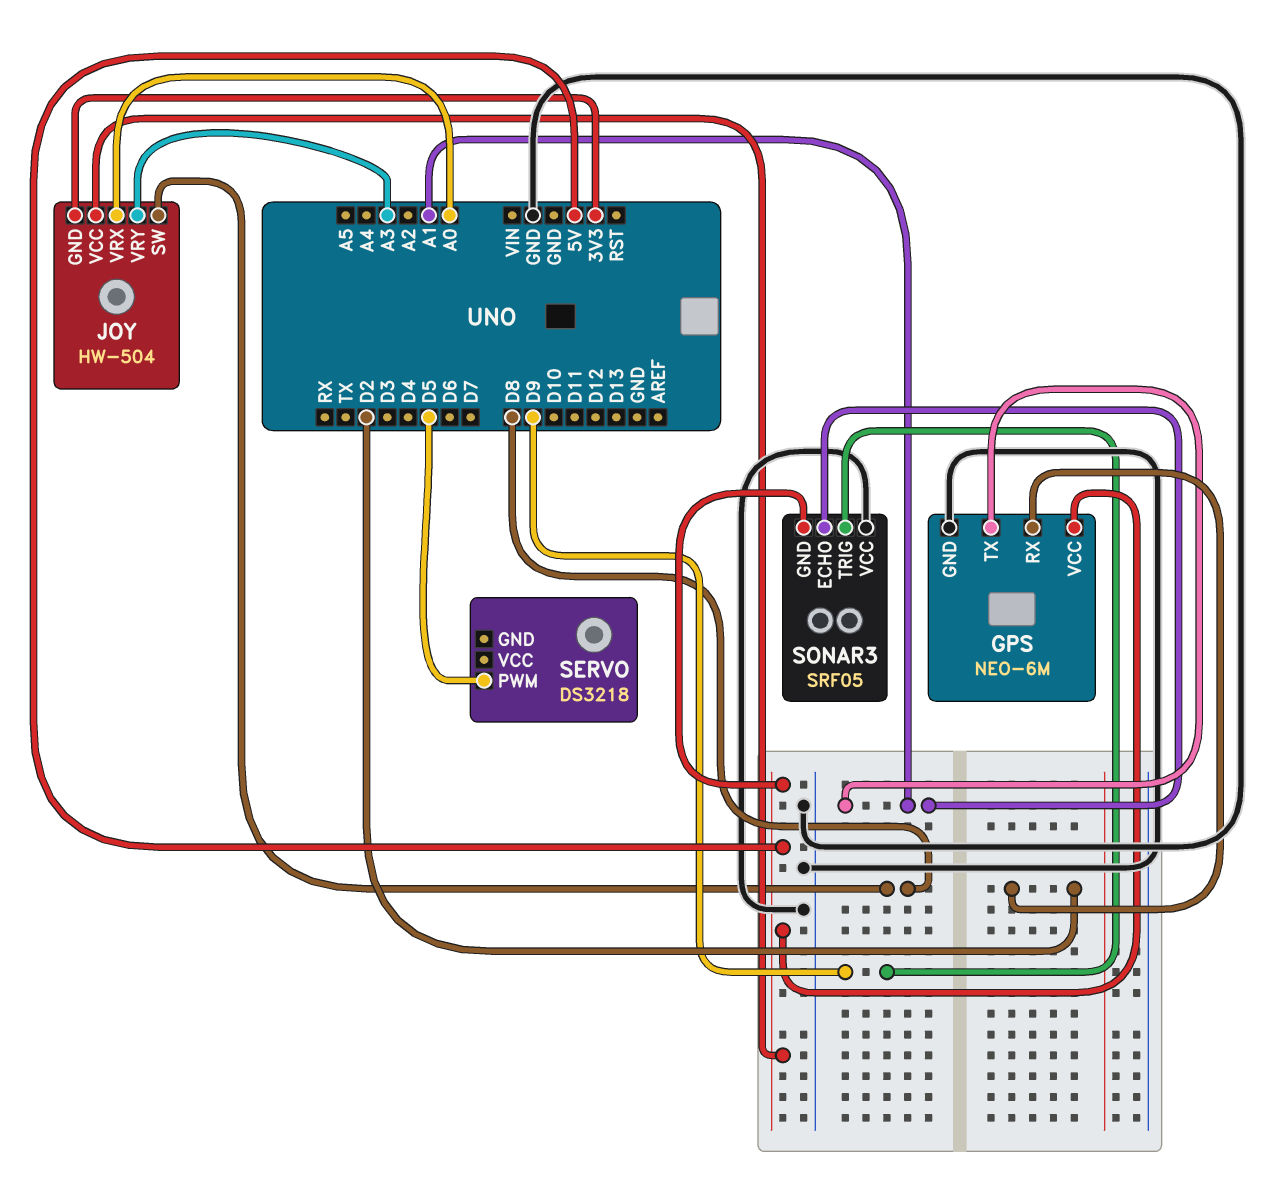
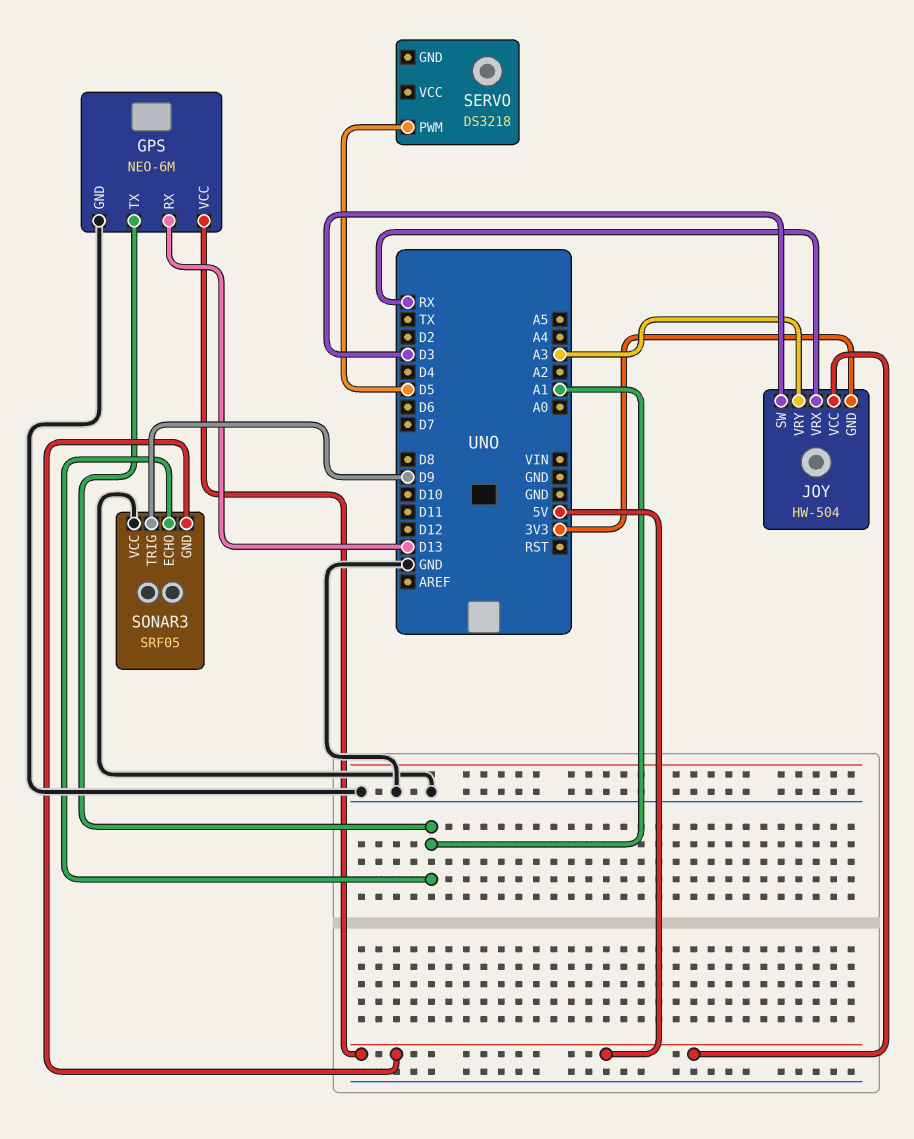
GPS pin RX: D2 -> D13
JOY pin SW: D8 -> D3
JOY pin VRX: A0 -> RX

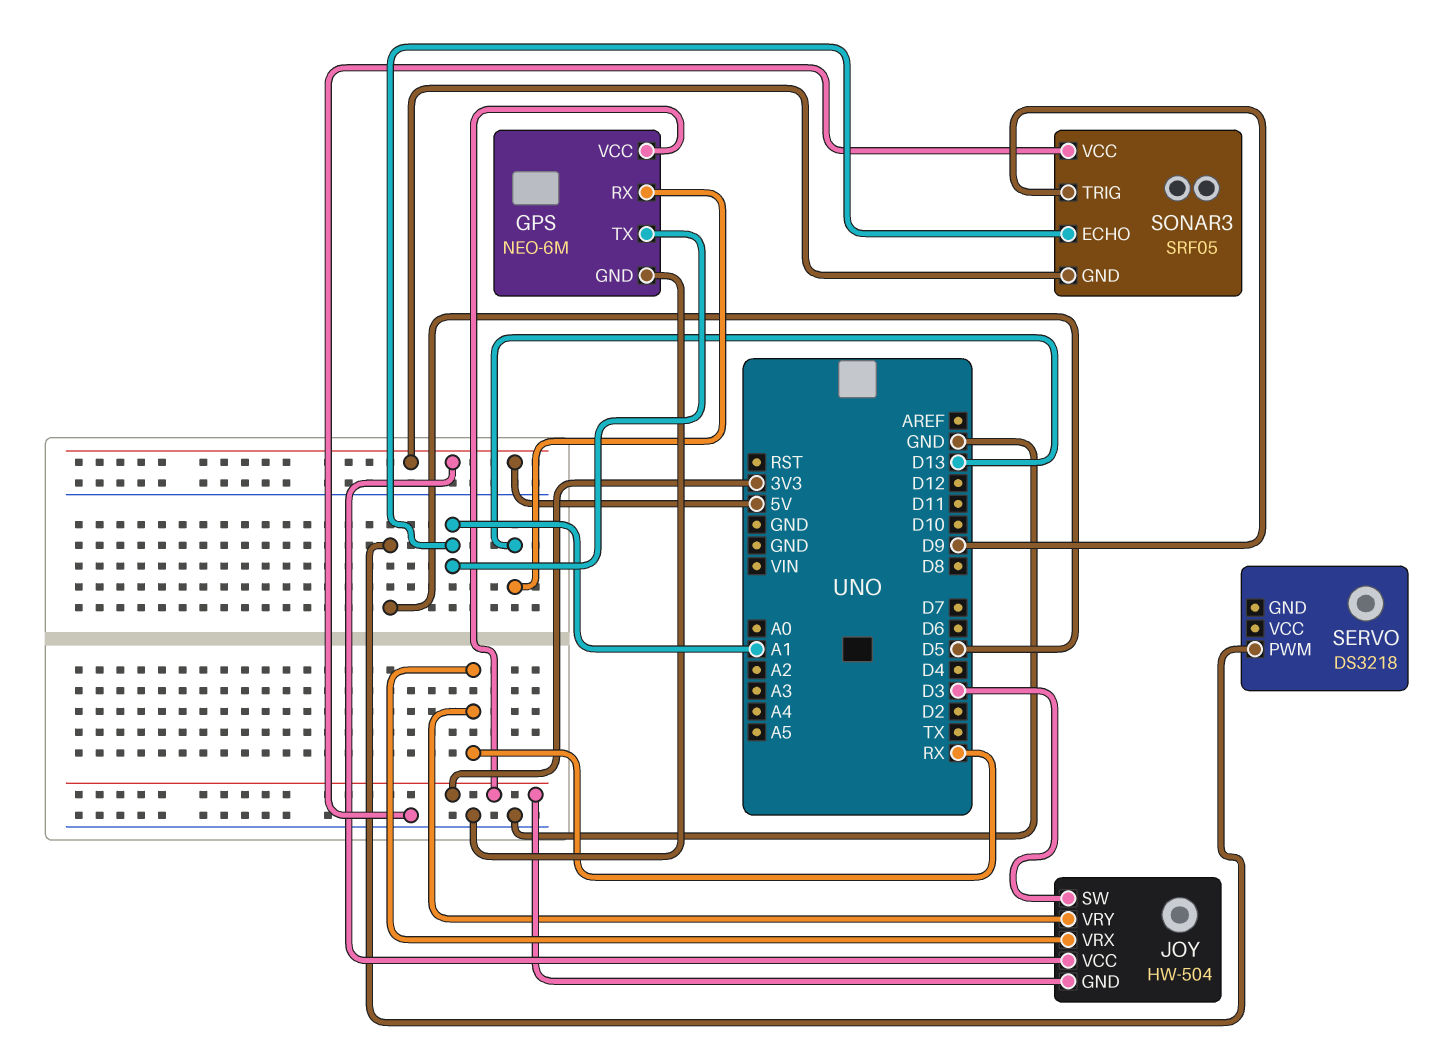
GPS pin VCC: 5V -> 3V3
JOY pin VRY: A3 -> RX

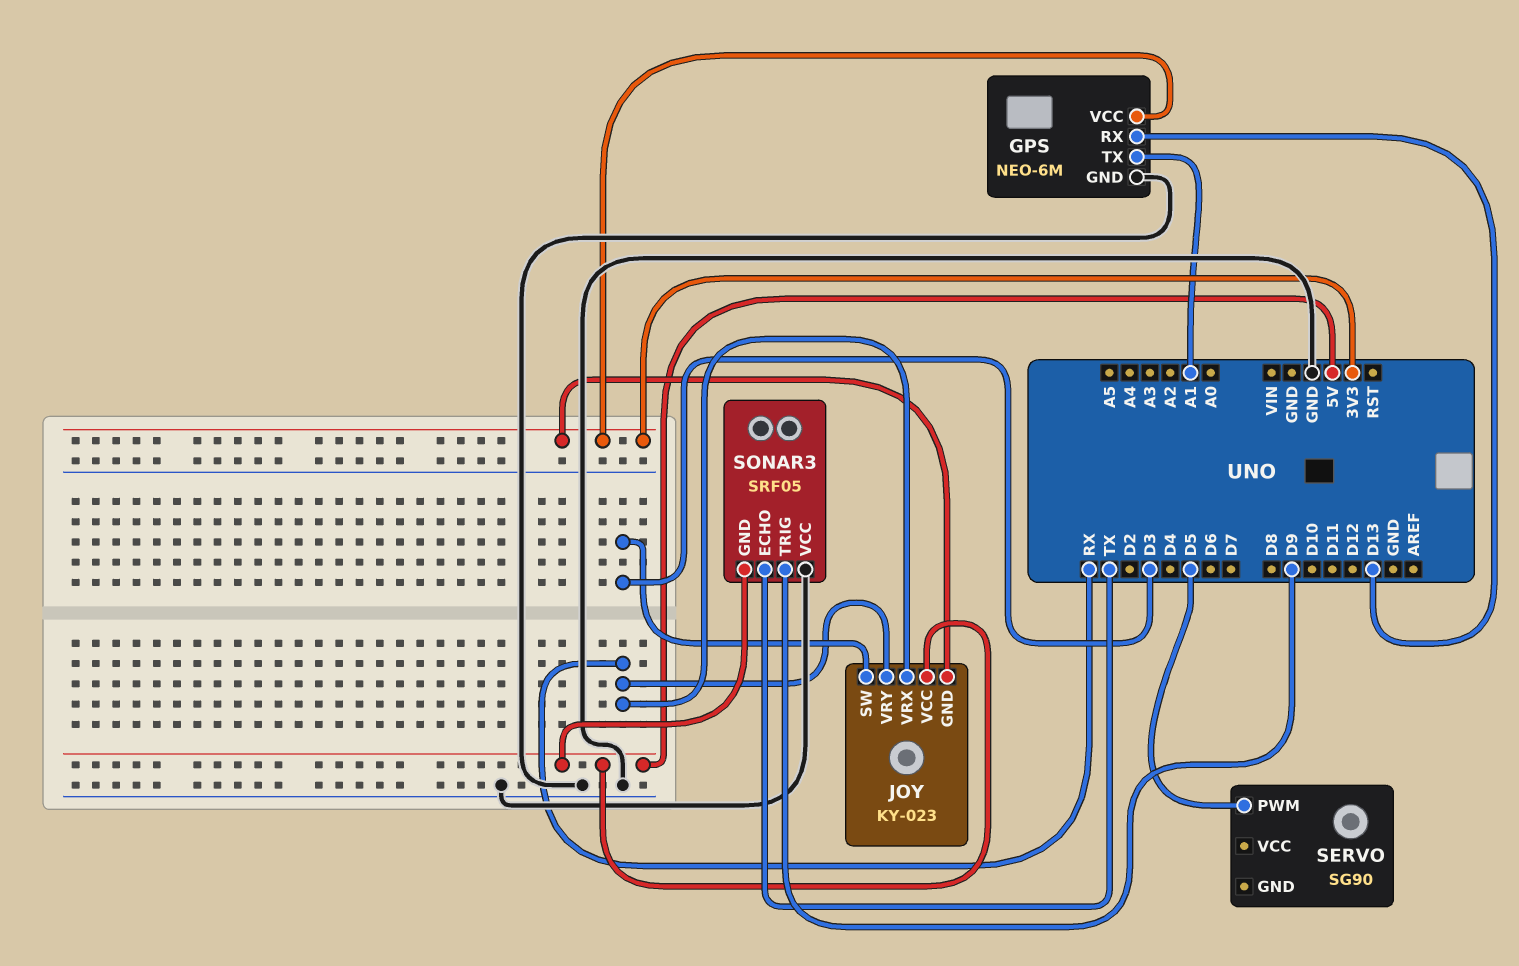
JOY: HW-504 -> KY-023
SERVO: DS3218 -> SG90
SONAR3 pin ECHO: A1 -> TX

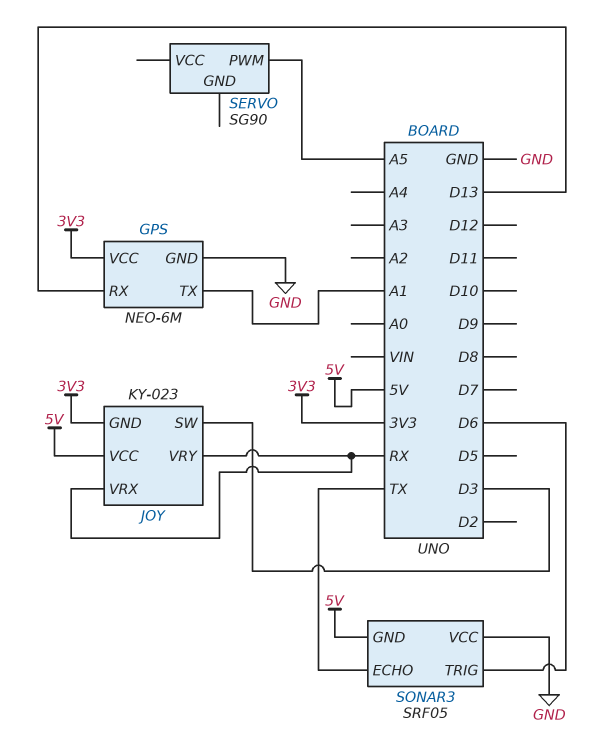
SERVO pin PWM: D5 -> A5
SONAR3 pin TRIG: D9 -> D6

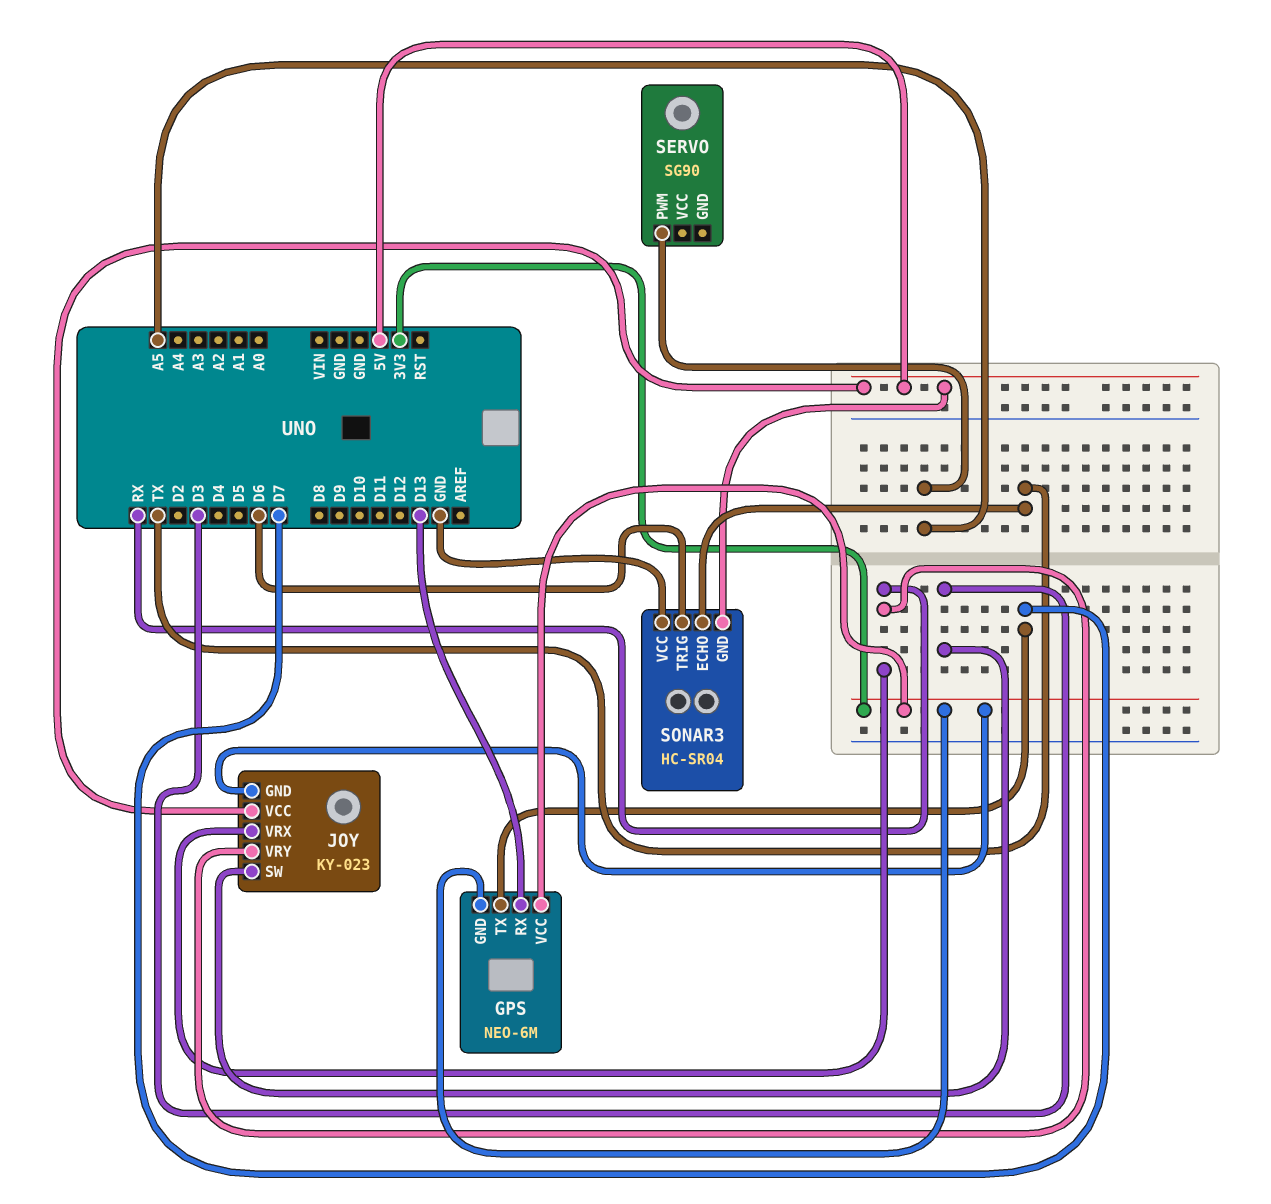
GPS pin GND: GND -> 3V3
GPS pin TX: A1 -> D7
SONAR3: SRF05 -> HC-SR04

